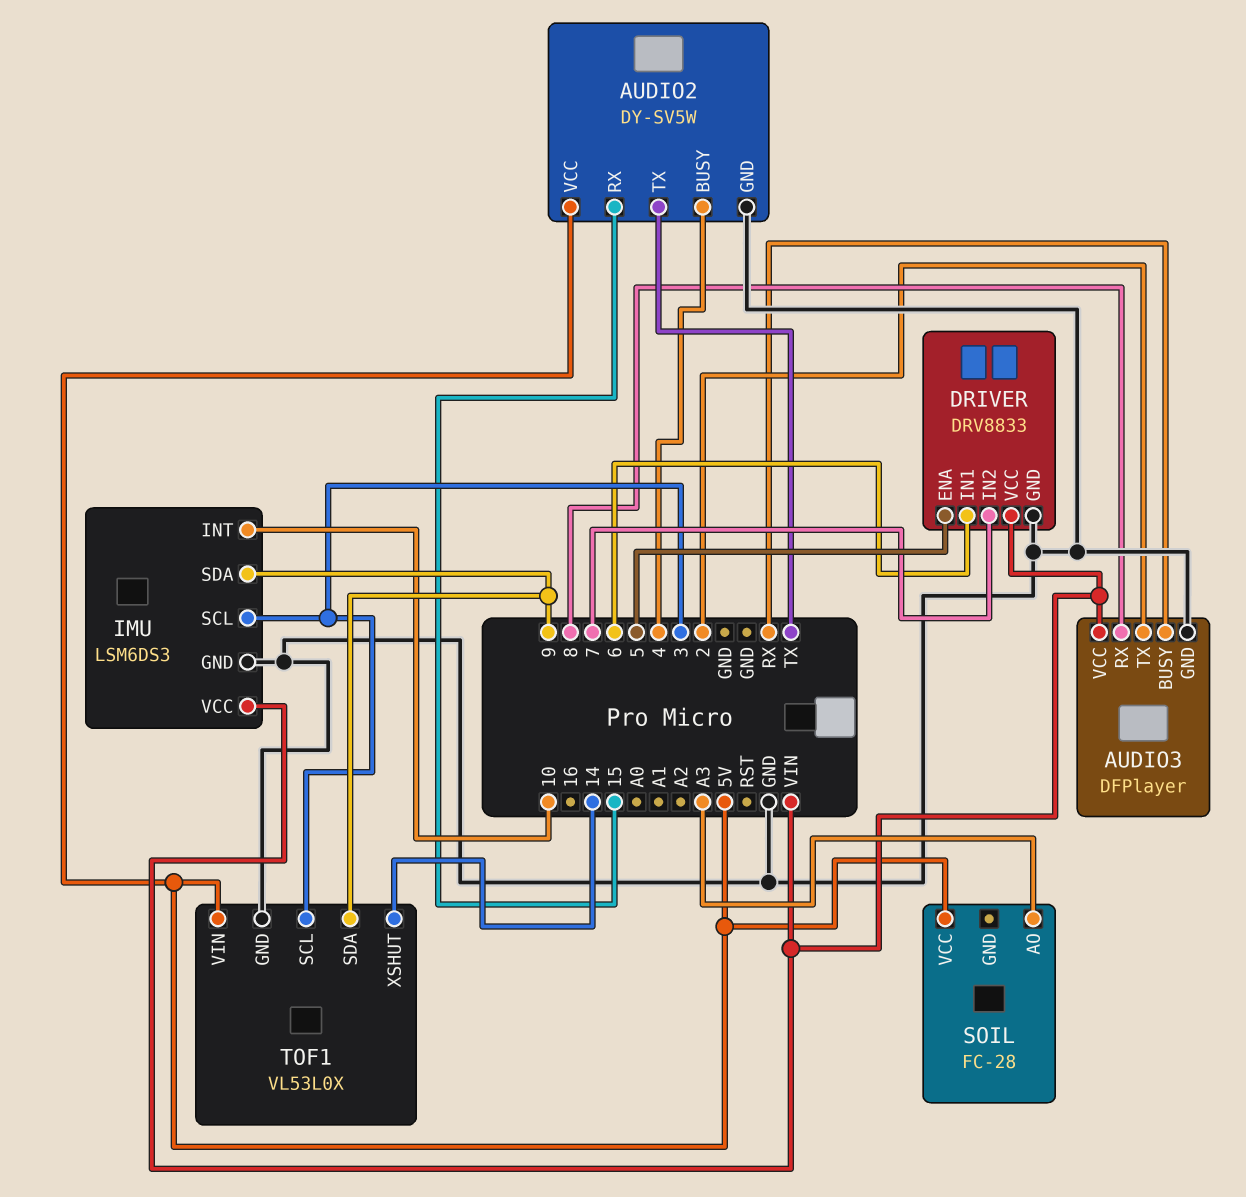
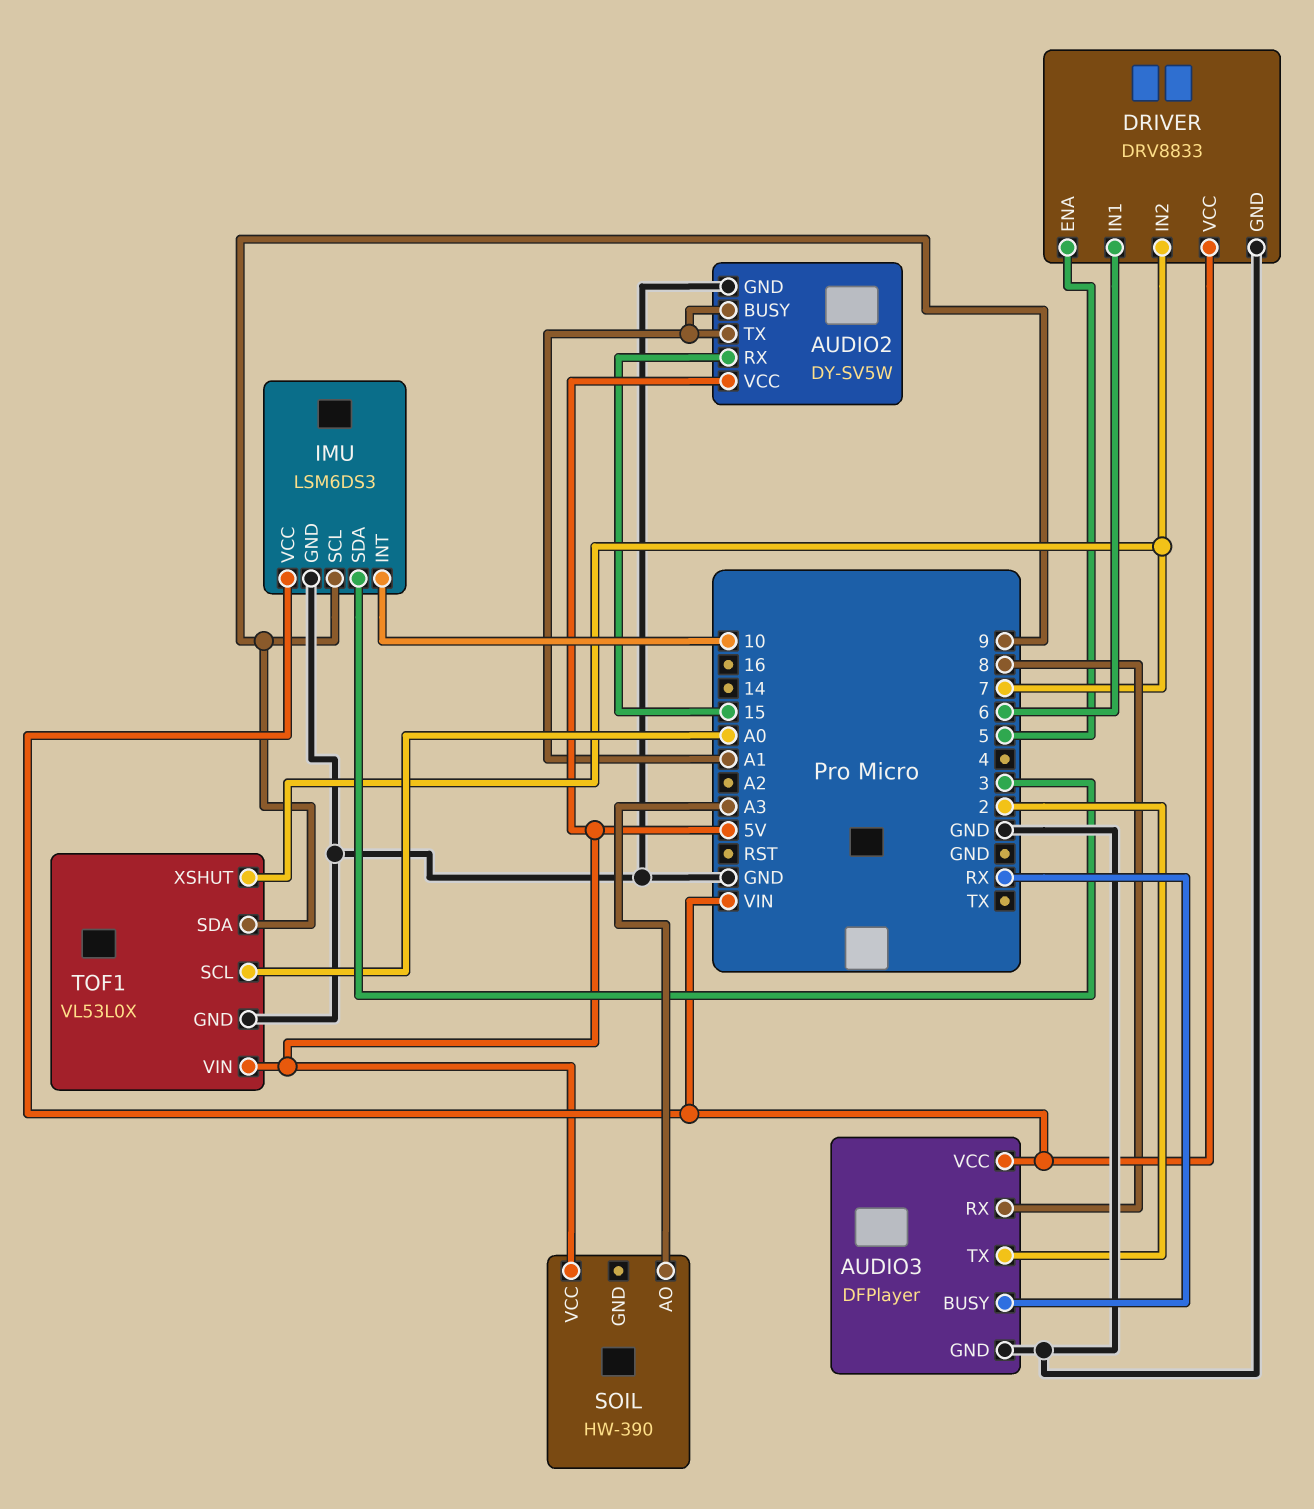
AUDIO2 pin BUSY: 4 -> A1
AUDIO2 pin TX: TX -> A1
IMU pin SCL: 3 -> 9
IMU pin SDA: 9 -> 3
SOIL: FC-28 -> HW-390
TOF1 pin SCL: 3 -> A0
TOF1 pin XSHUT: 14 -> 7

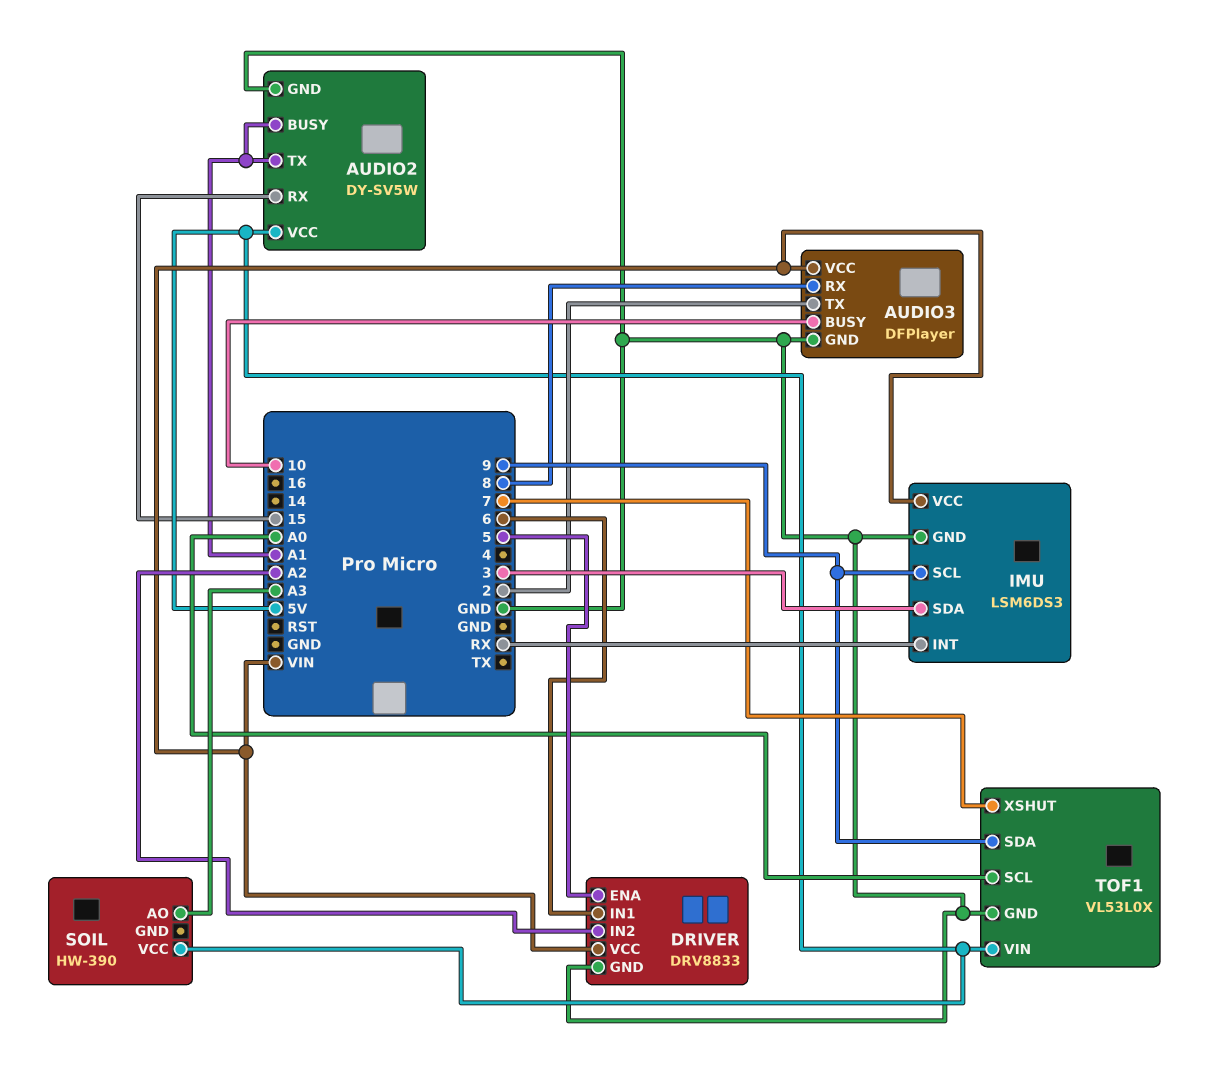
AUDIO3 pin BUSY: RX -> 10
DRIVER pin IN2: 7 -> A2
IMU pin INT: 10 -> RX

